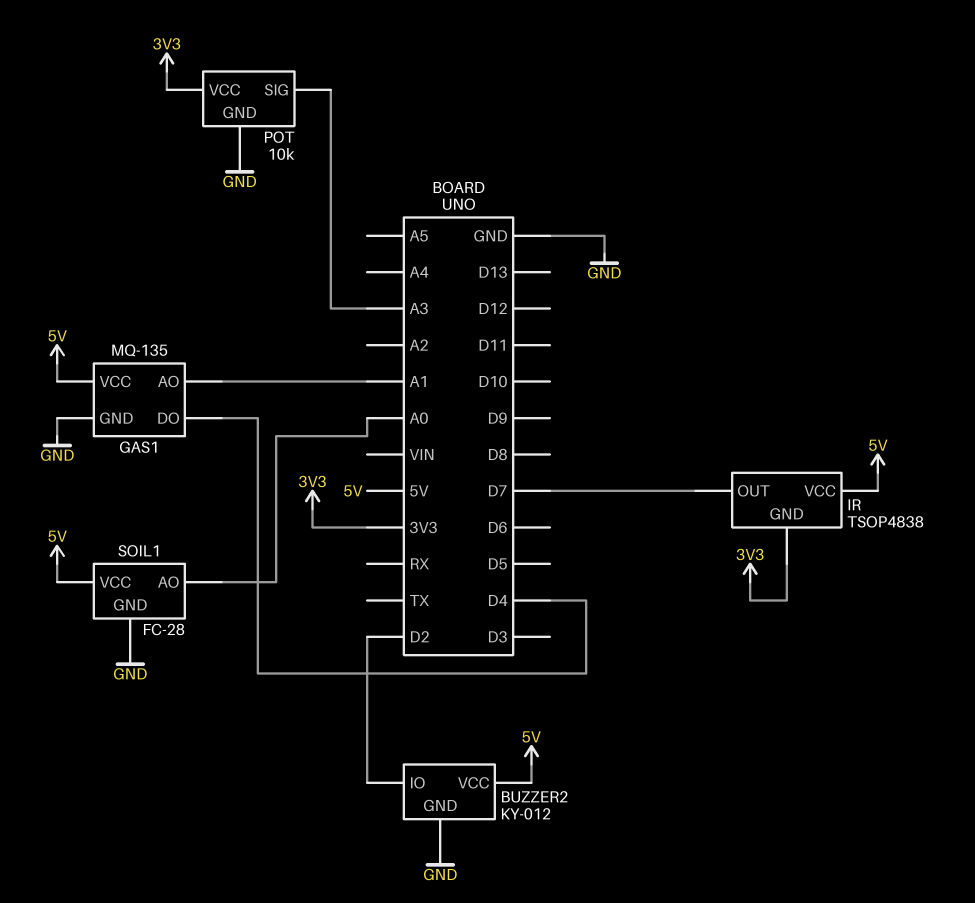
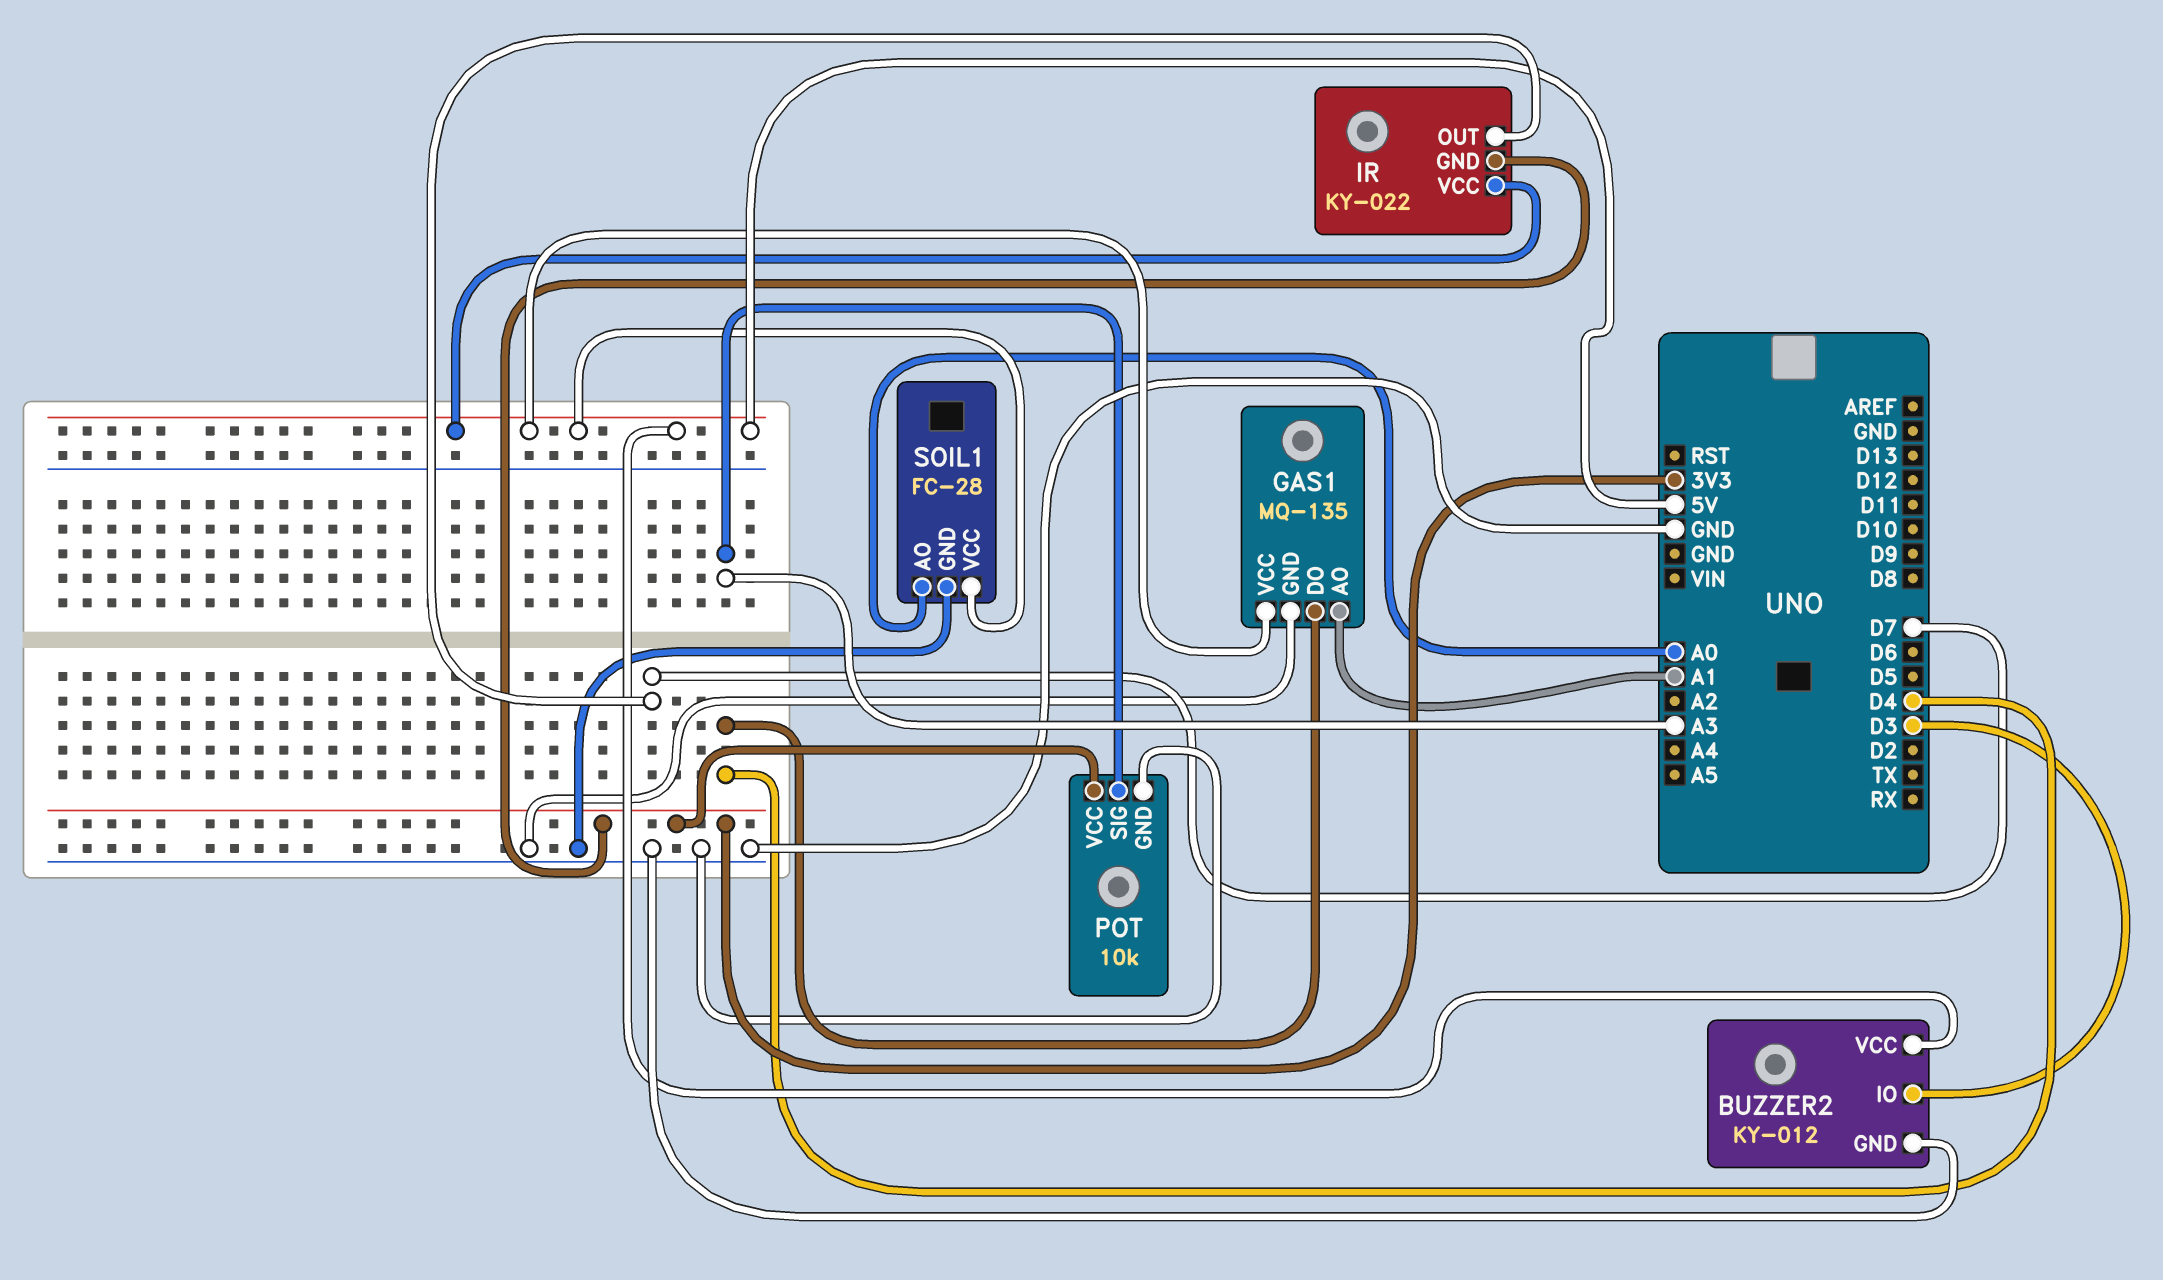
BUZZER2 pin IO: D2 -> D3
IR: TSOP4838 -> KY-022

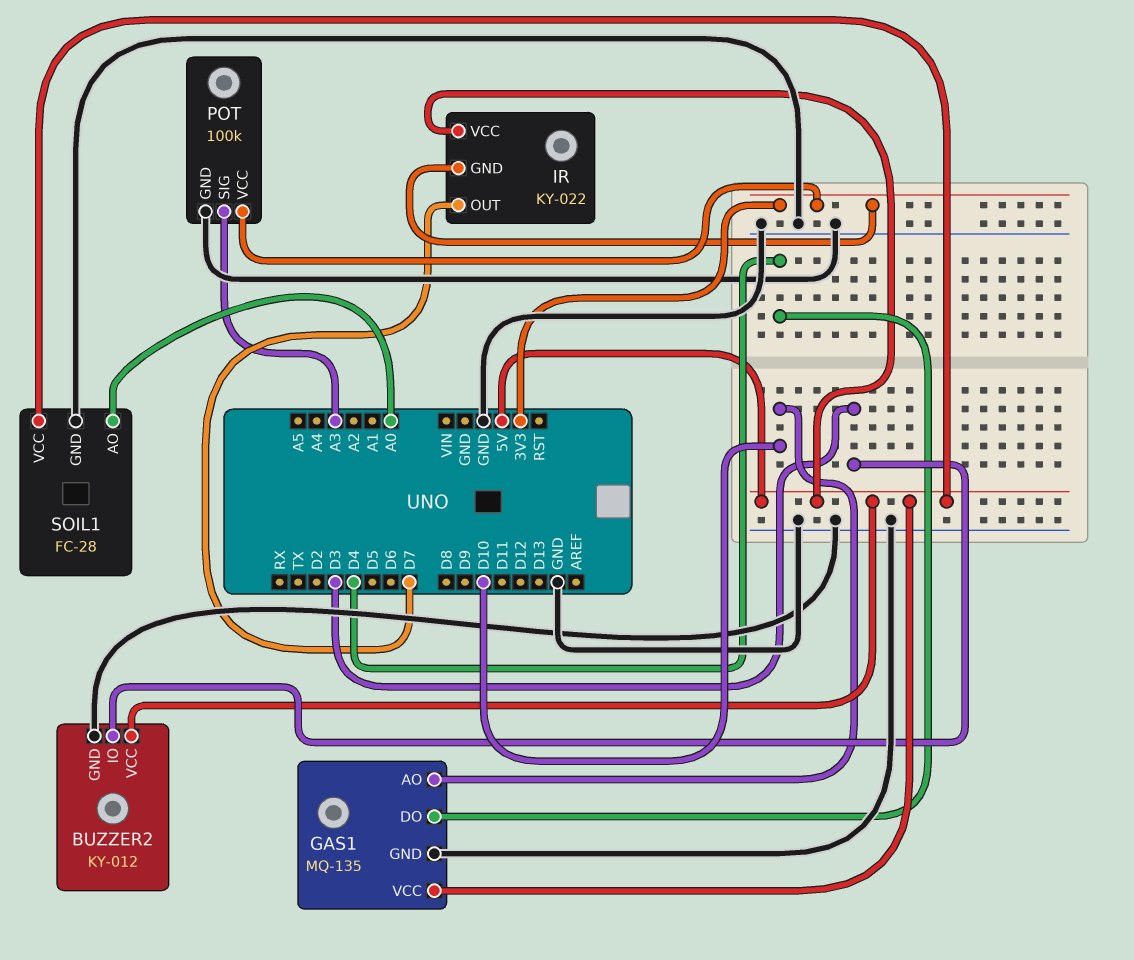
GAS1 pin AO: A1 -> D10
POT: 10k -> 100k

